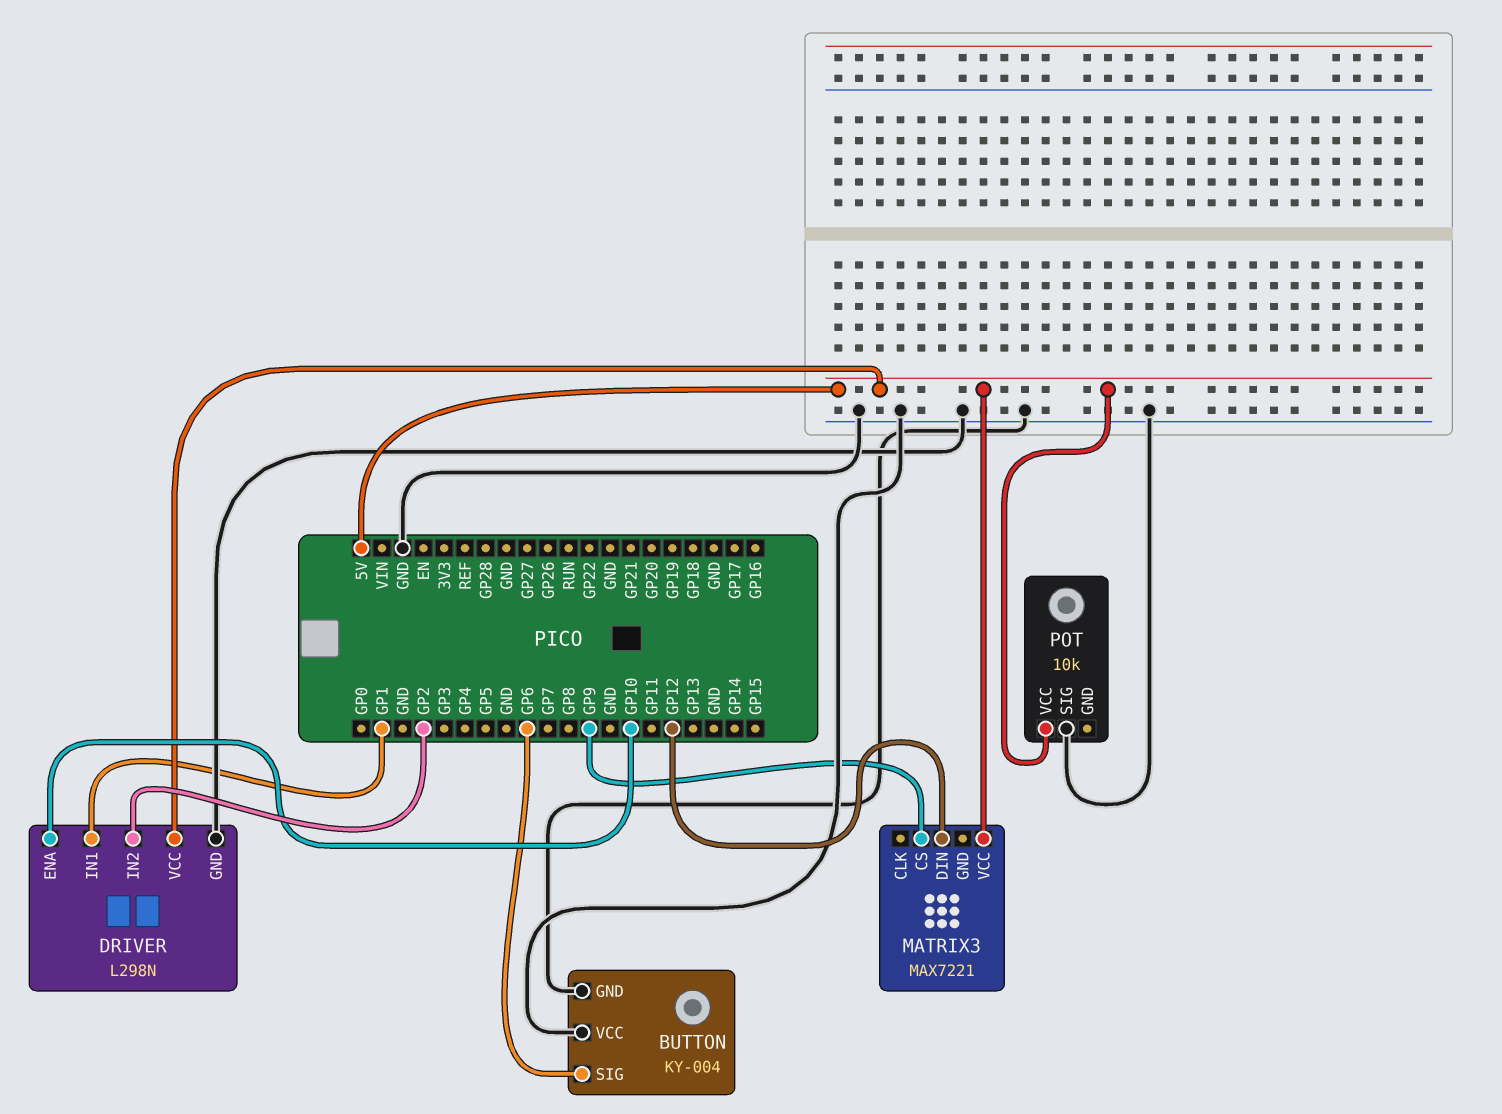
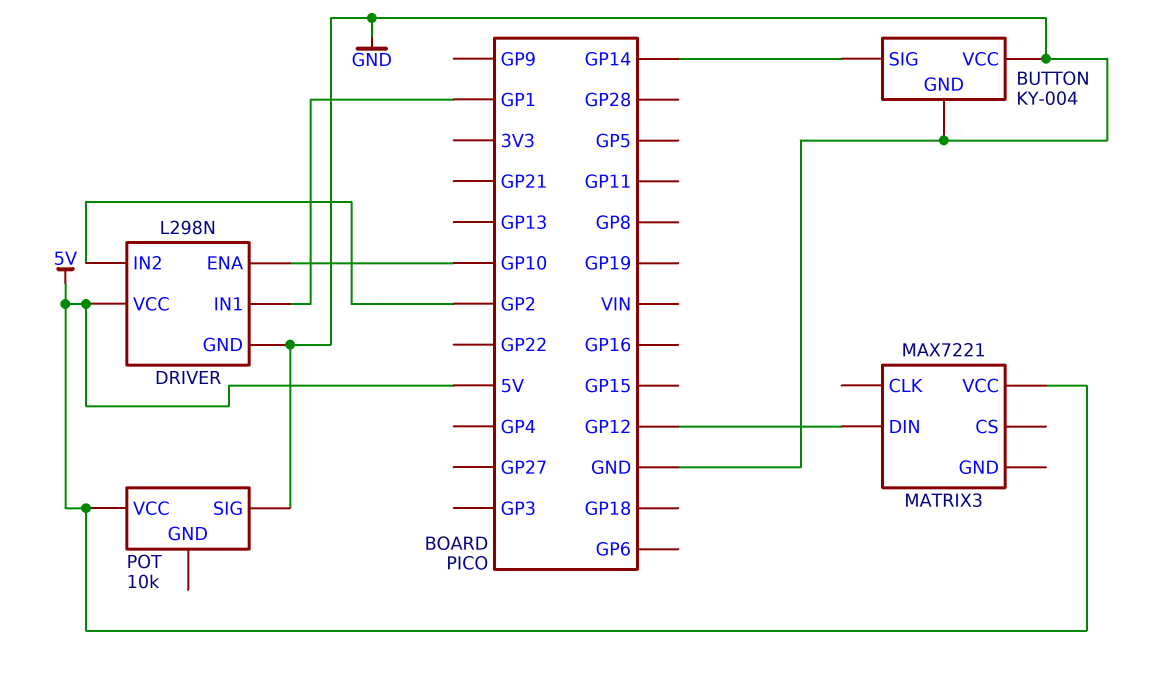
BUTTON pin SIG: GP6 -> GP14
MATRIX3 pin CS: GP9 -> none

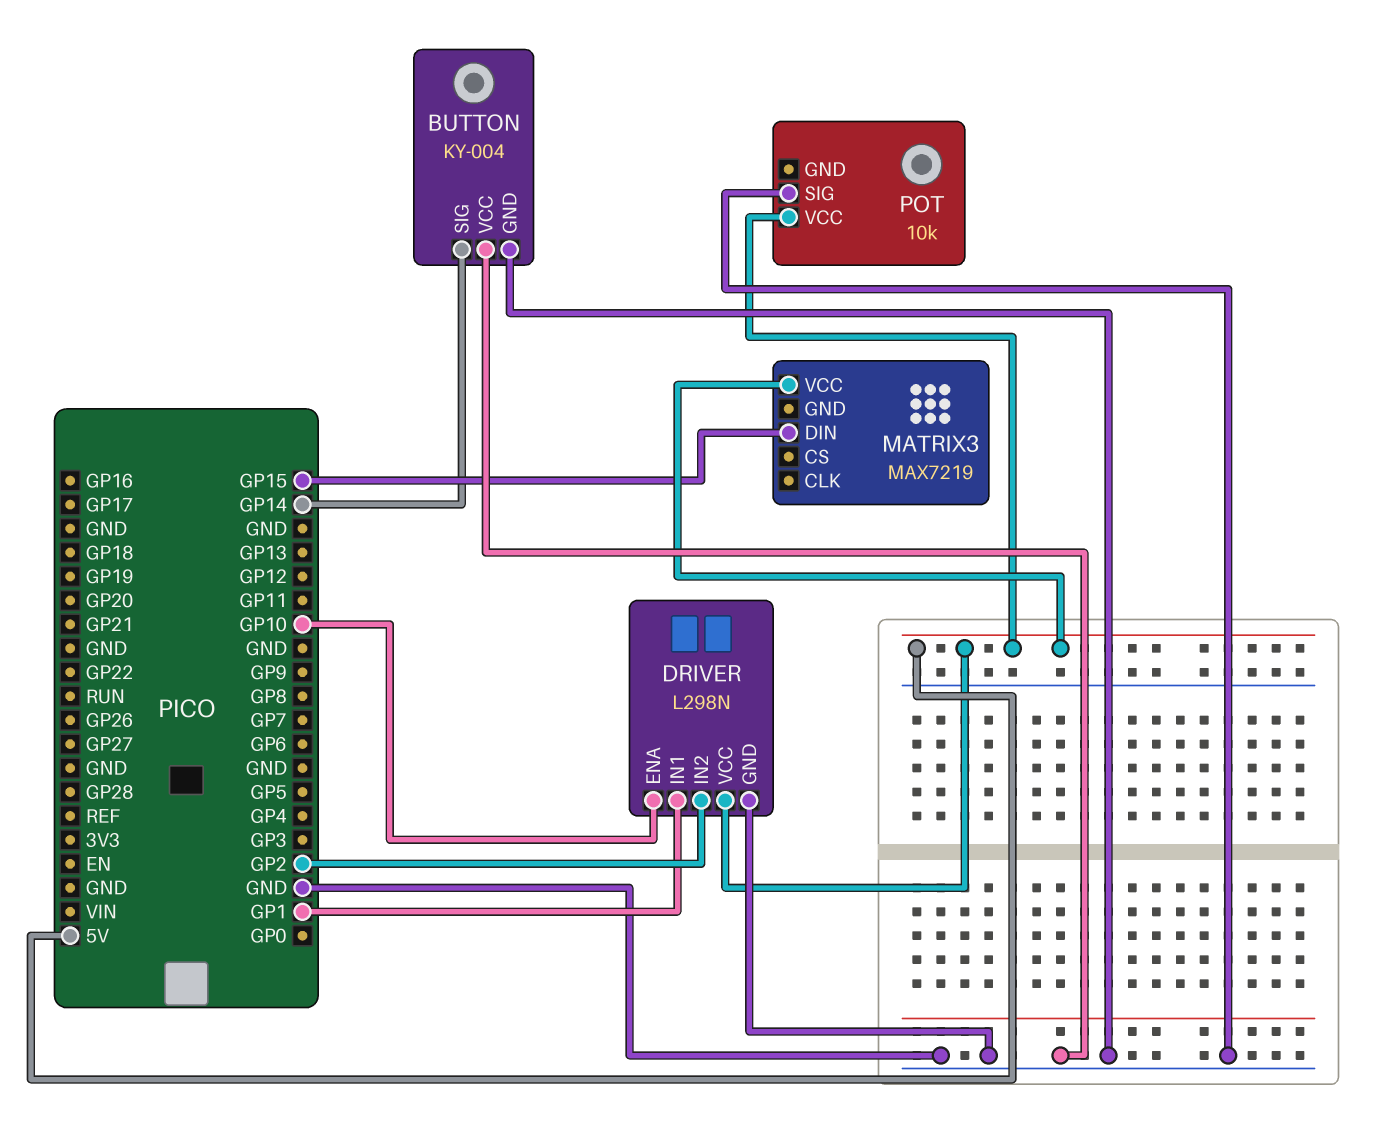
MATRIX3: MAX7221 -> MAX7219
MATRIX3 pin DIN: GP12 -> GP15

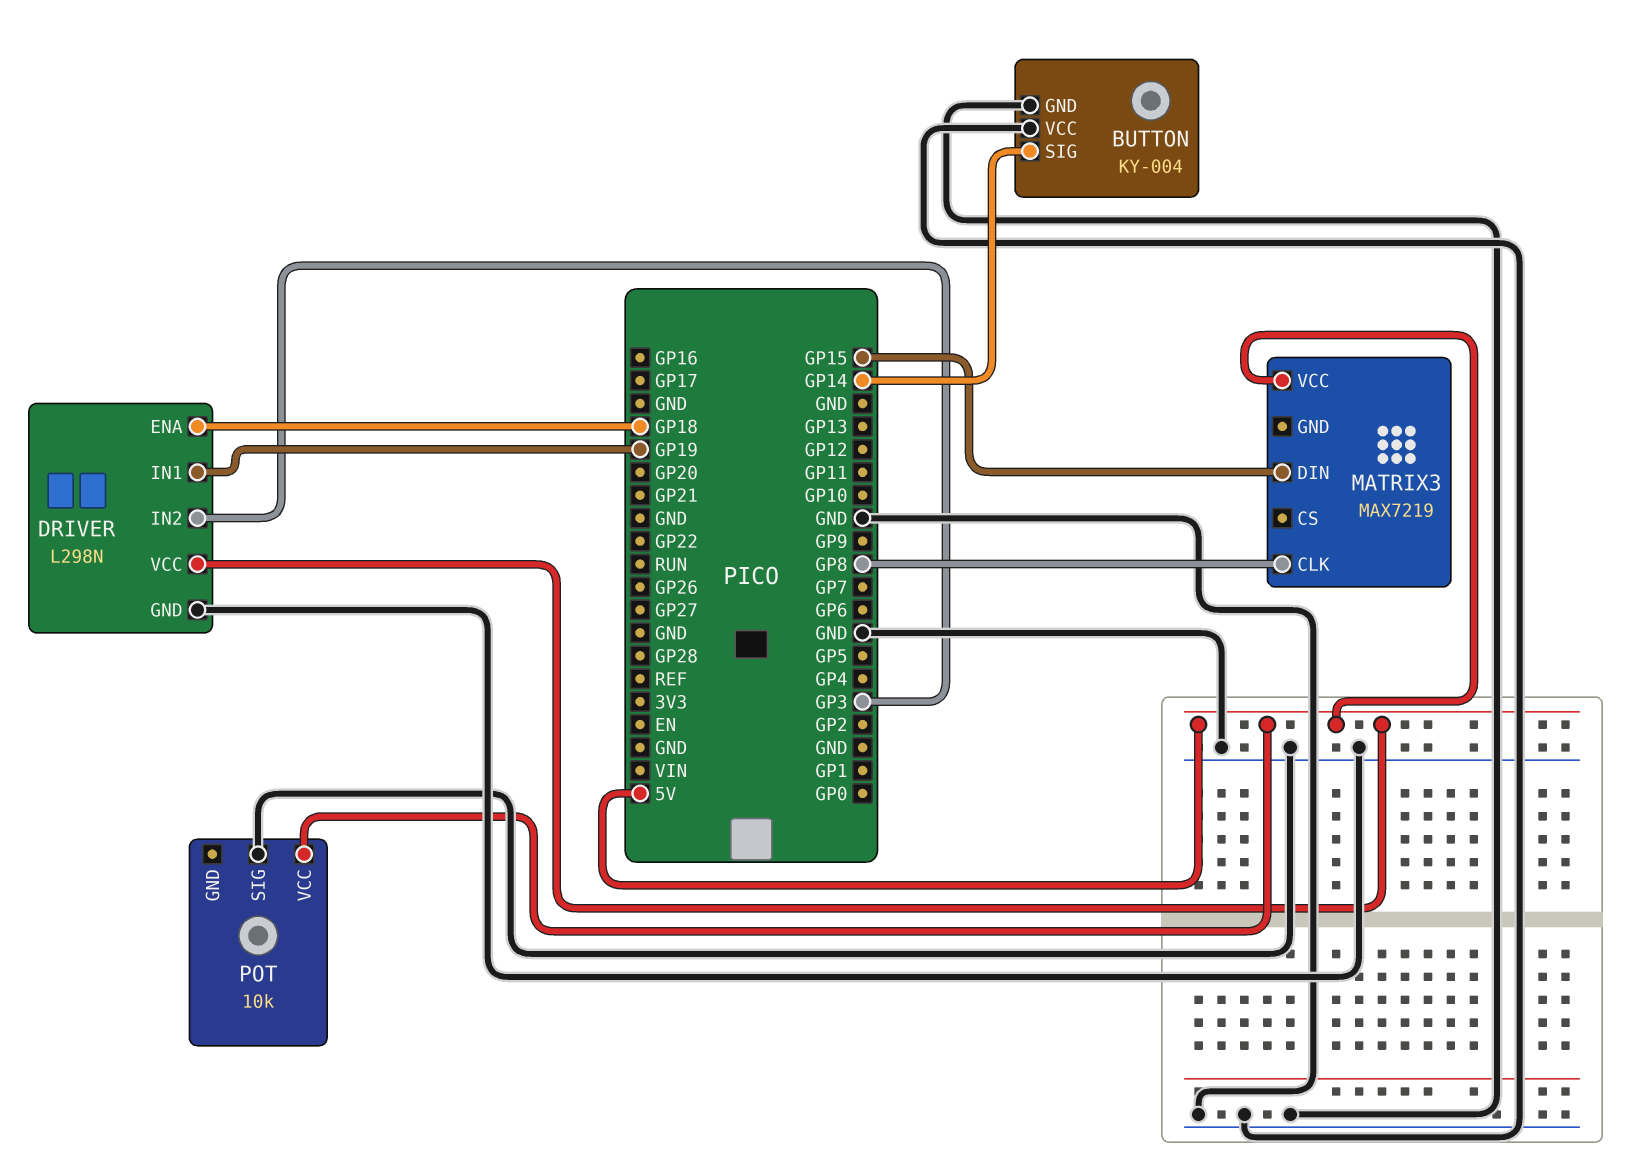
DRIVER pin ENA: GP10 -> GP18
DRIVER pin IN1: GP1 -> GP19
DRIVER pin IN2: GP2 -> GP3
MATRIX3 pin CLK: none -> GP8

